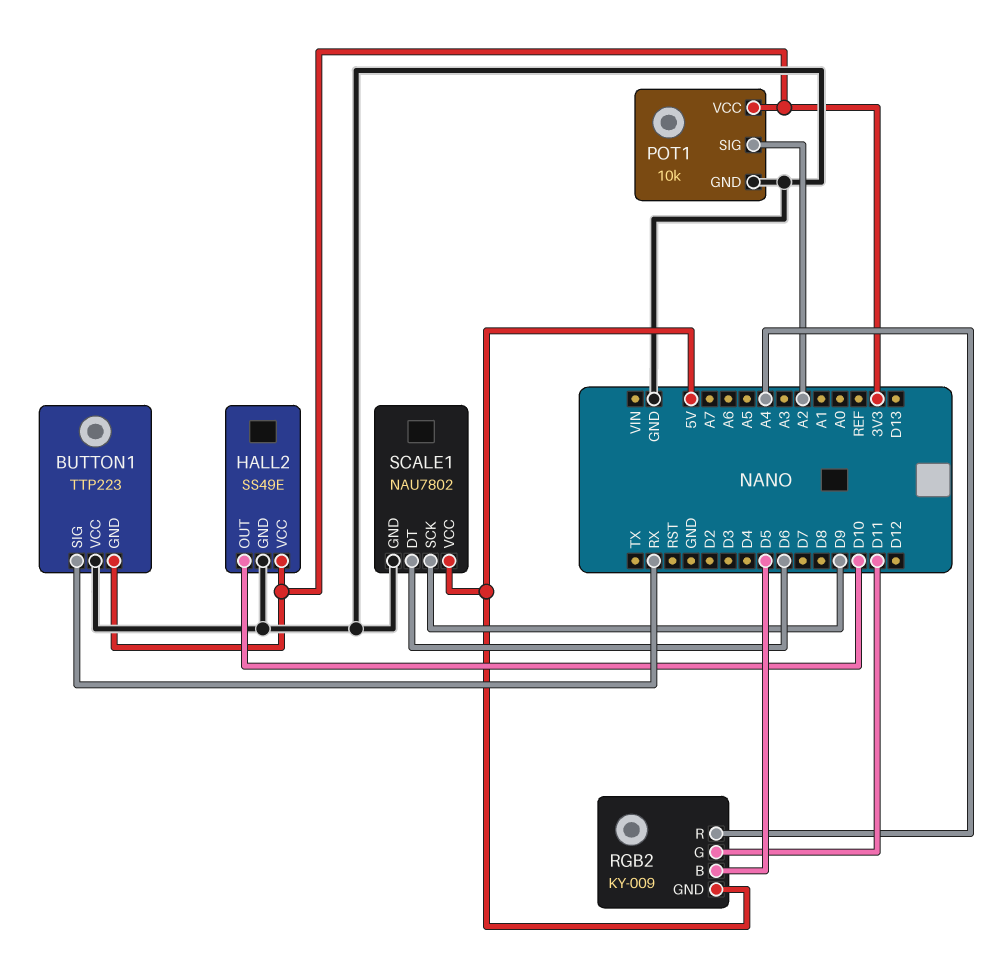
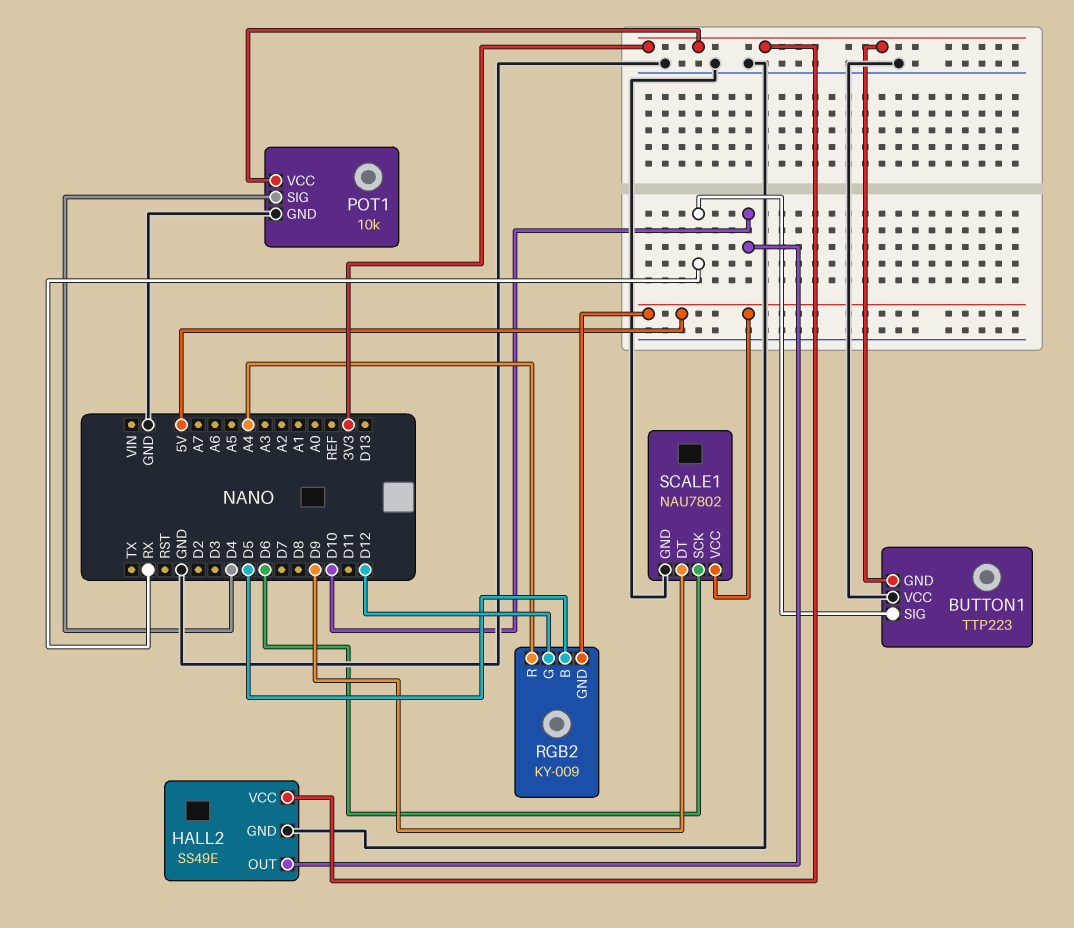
POT1 pin SIG: A2 -> D4
RGB2 pin G: D11 -> D12
SCALE1 pin DT: D6 -> D9
SCALE1 pin SCK: D9 -> D6

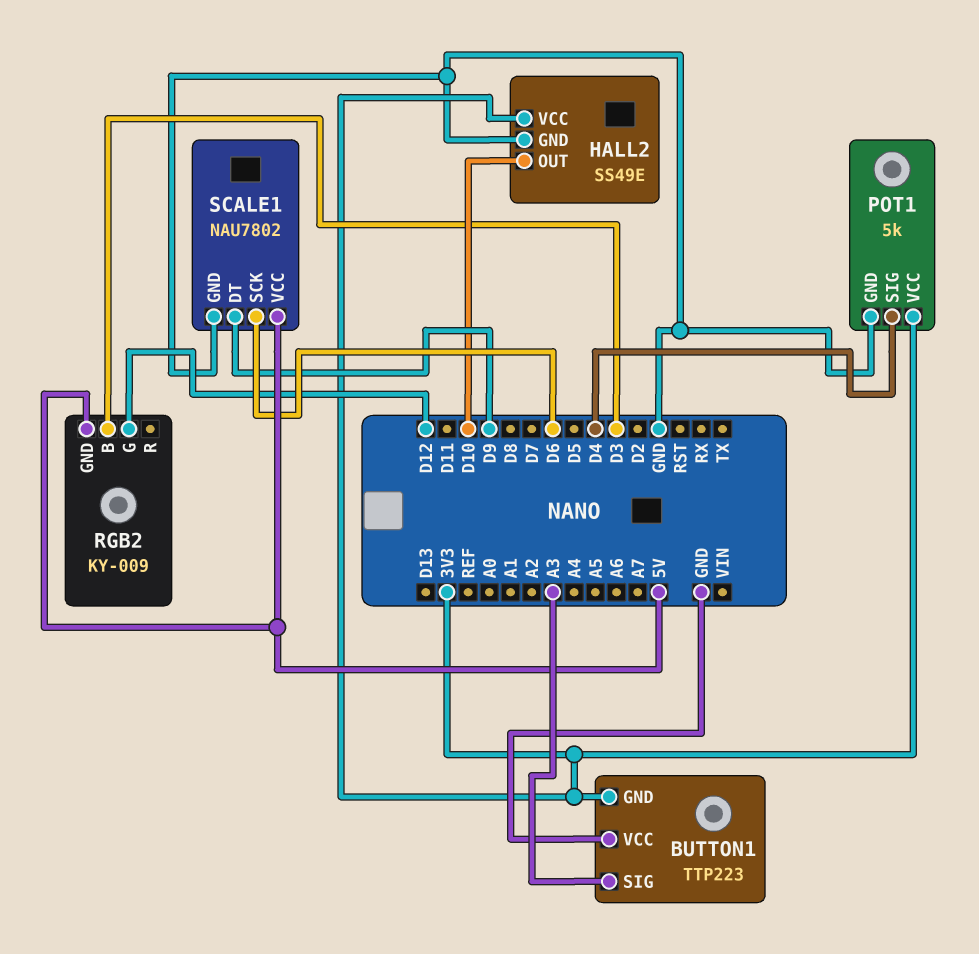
BUTTON1 pin SIG: RX -> A3
POT1: 10k -> 5k
RGB2 pin B: D5 -> D3
RGB2 pin R: A4 -> none

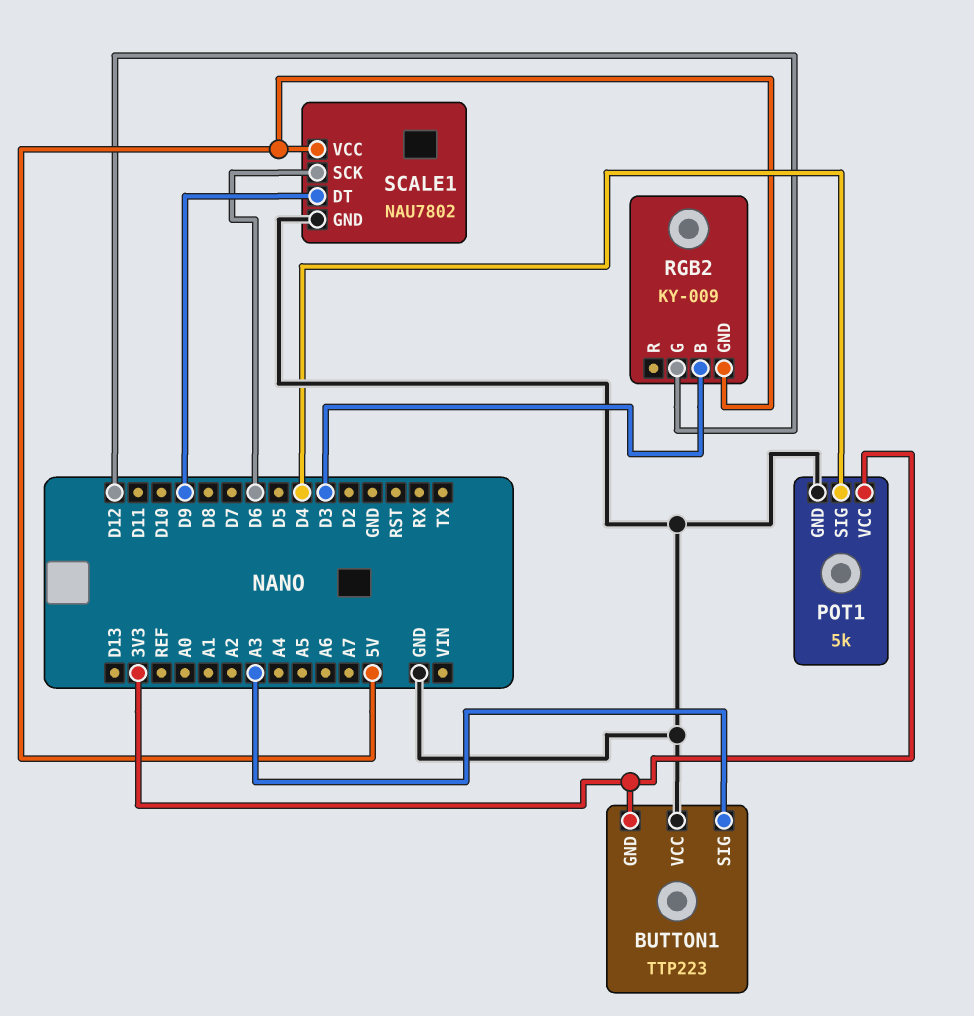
HALL2: SS49E -> none
HALL2 pin GND: GND -> none
HALL2 pin OUT: D10 -> none
HALL2 pin VCC: 3V3 -> none

